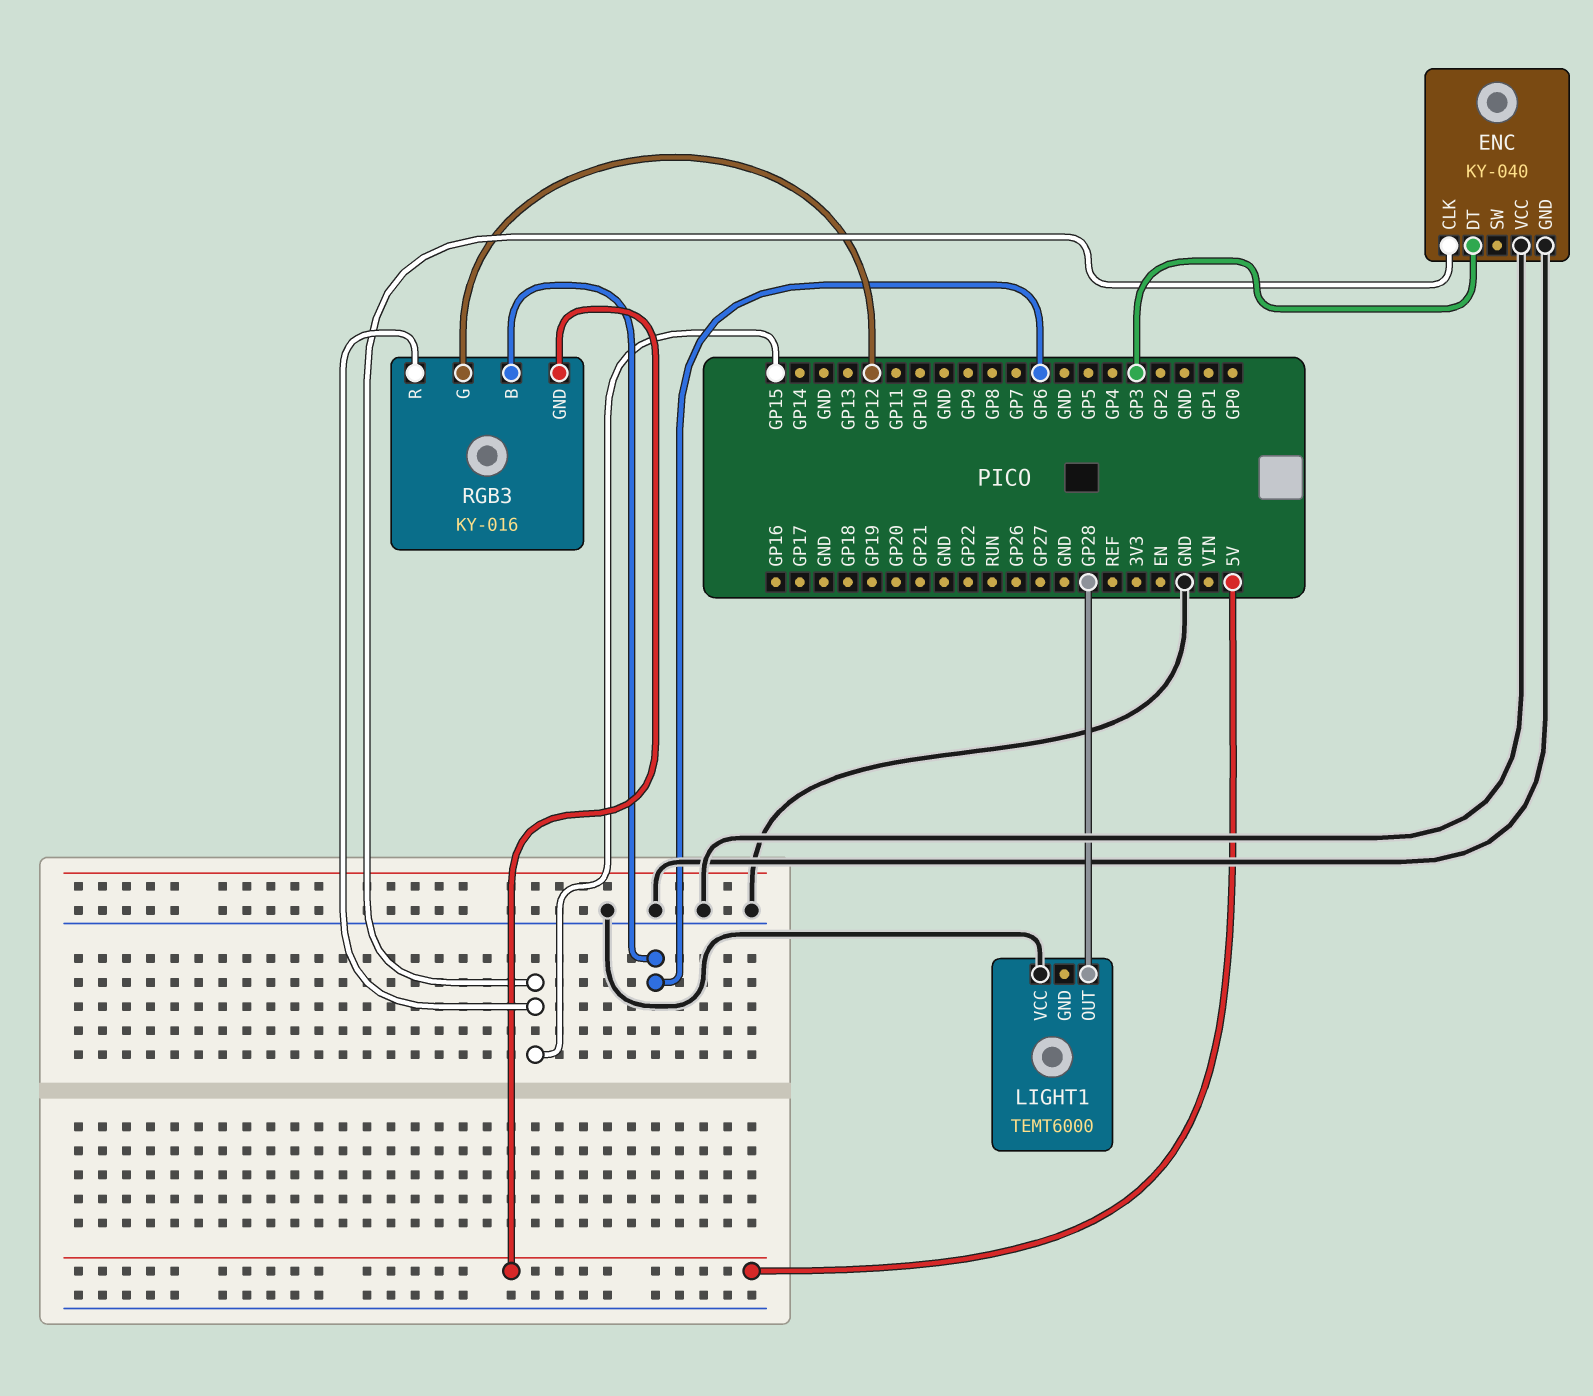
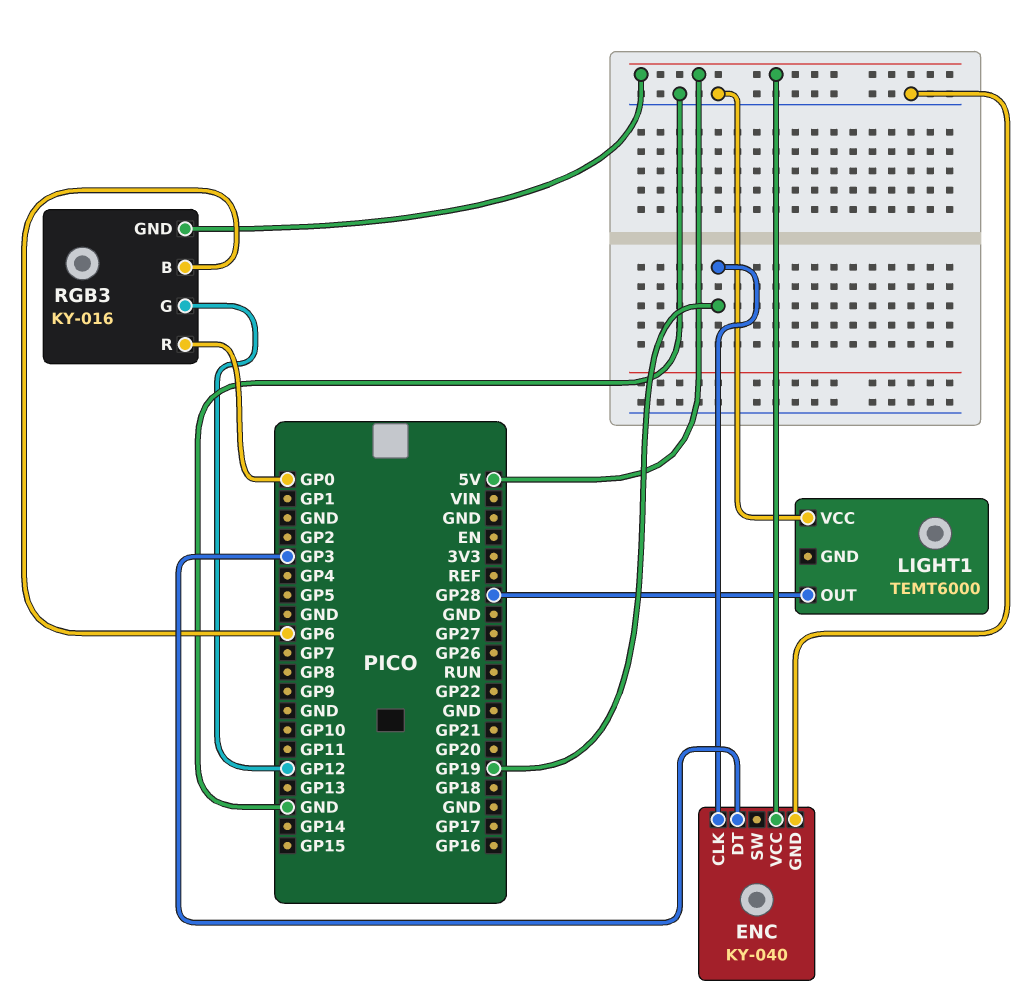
ENC pin CLK: GP15 -> GP19
ENC pin VCC: GND -> 5V
RGB3 pin R: GP15 -> GP0

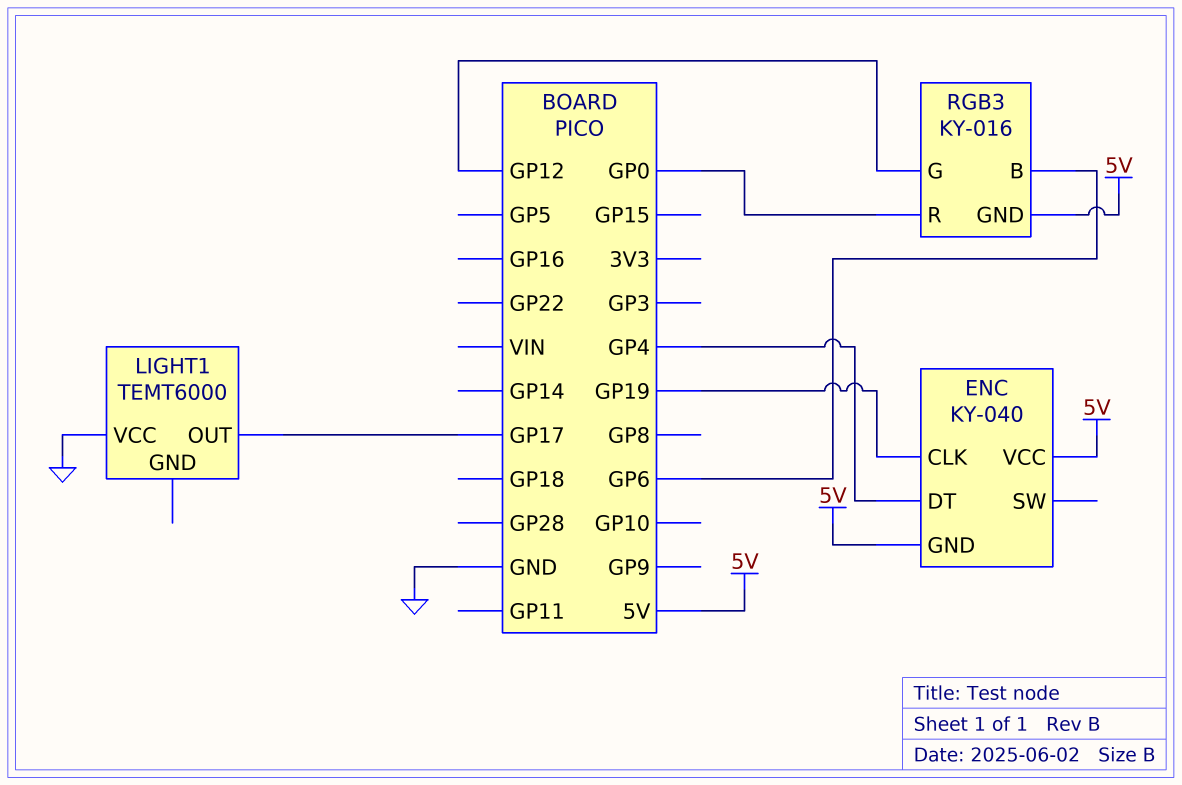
ENC pin DT: GP3 -> GP4
ENC pin GND: GND -> 5V
LIGHT1 pin OUT: GP28 -> GP17

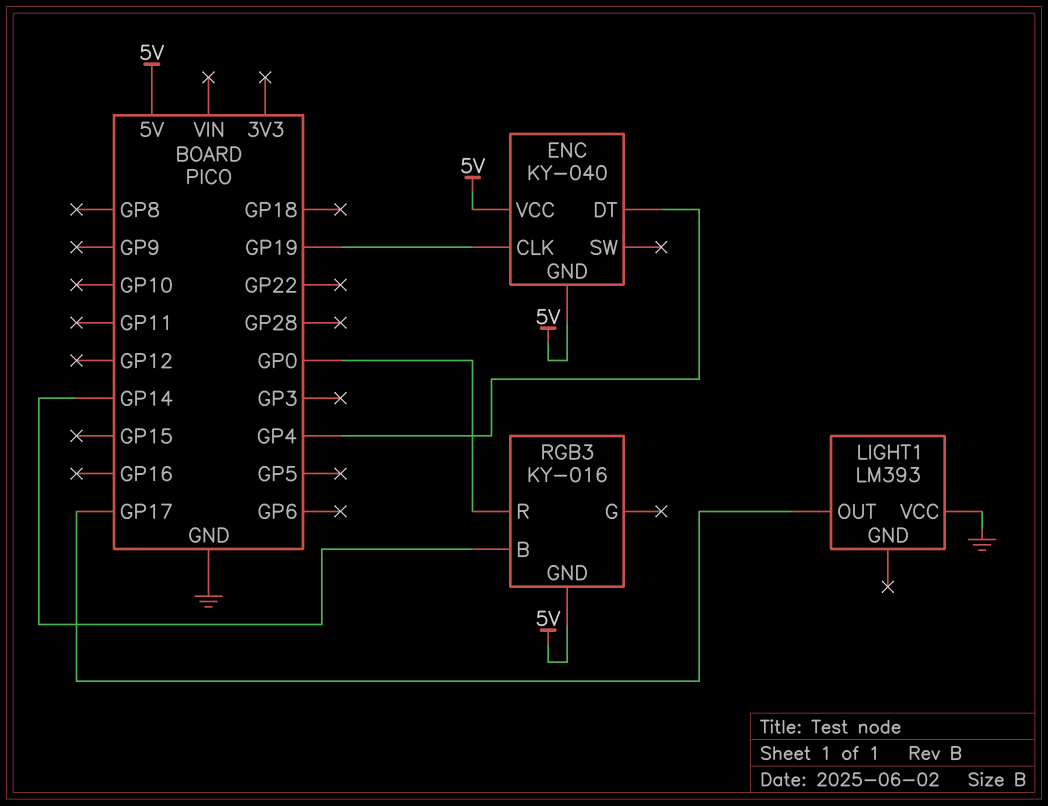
LIGHT1: TEMT6000 -> LM393
RGB3 pin B: GP6 -> GP14
RGB3 pin G: GP12 -> none

